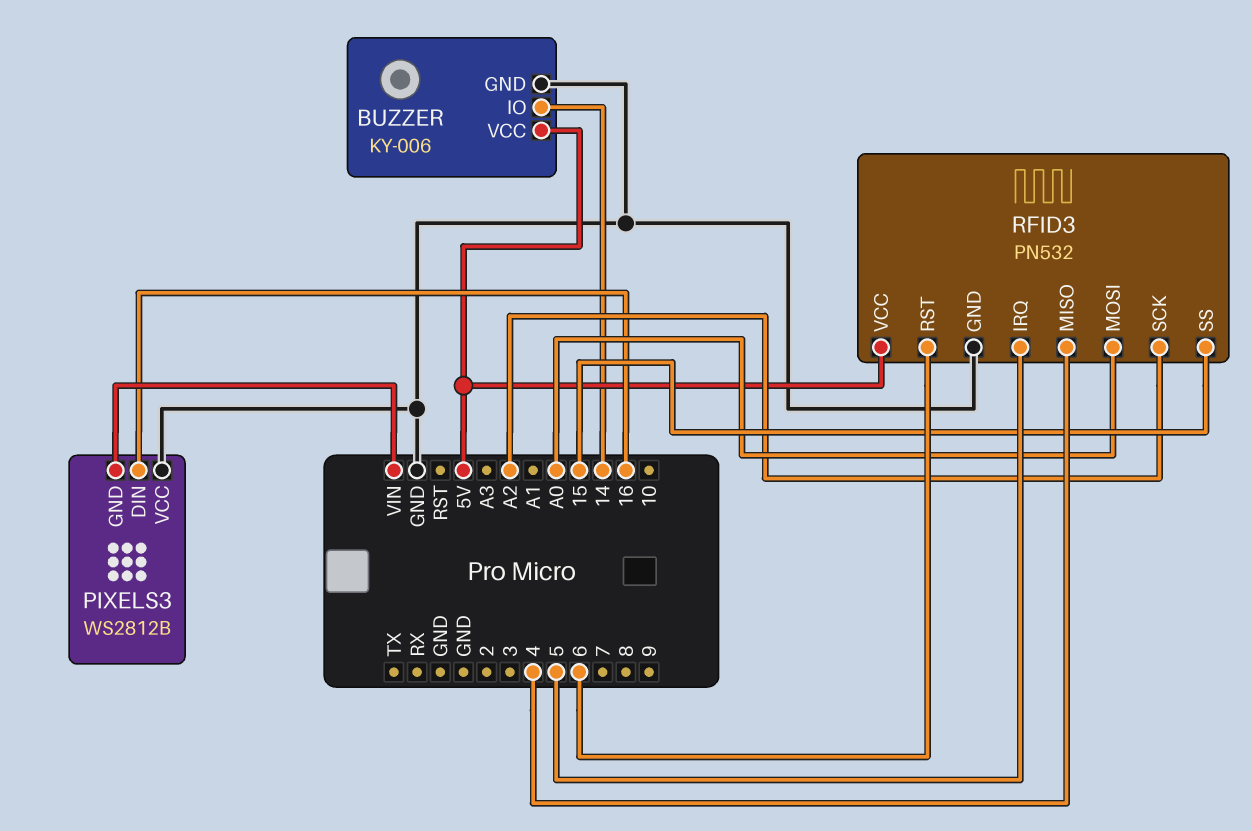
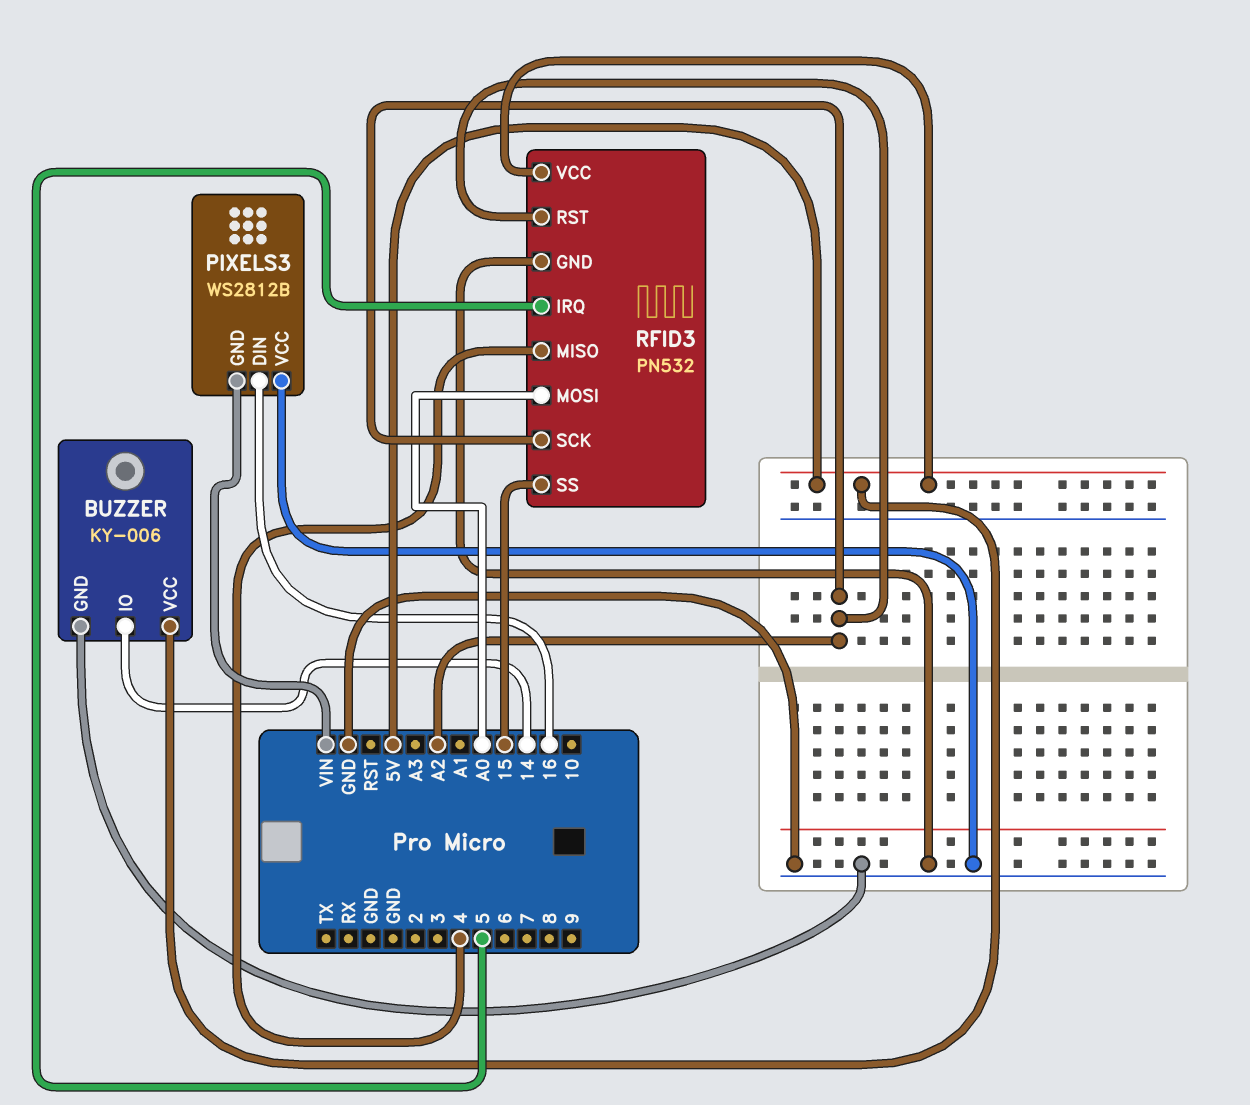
RFID3 pin RST: 6 -> A2

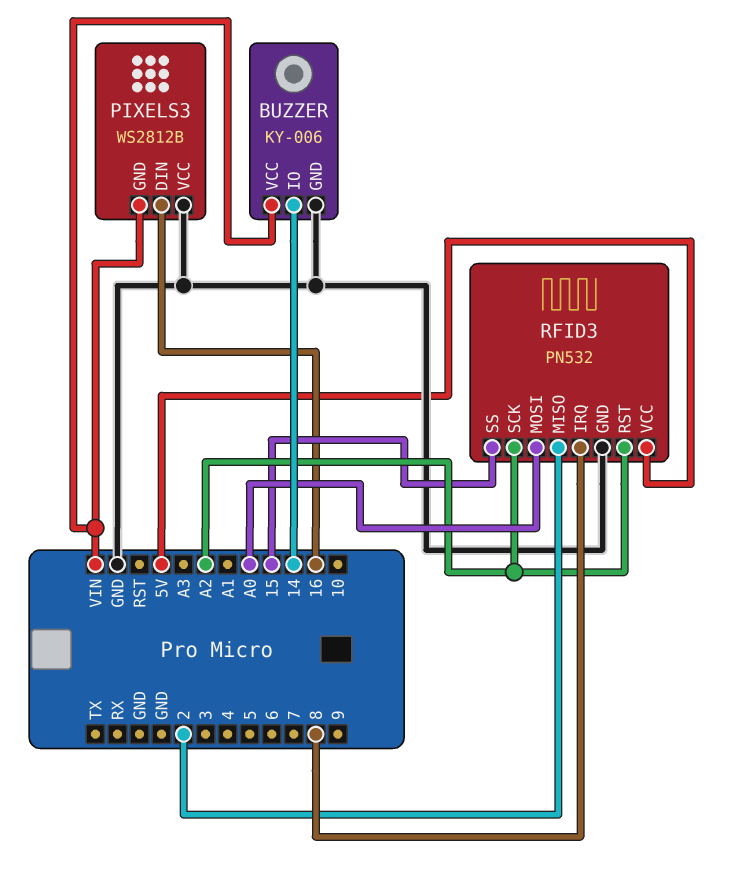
BUZZER pin VCC: 5V -> VIN
RFID3 pin IRQ: 5 -> 8
RFID3 pin MISO: 4 -> 2

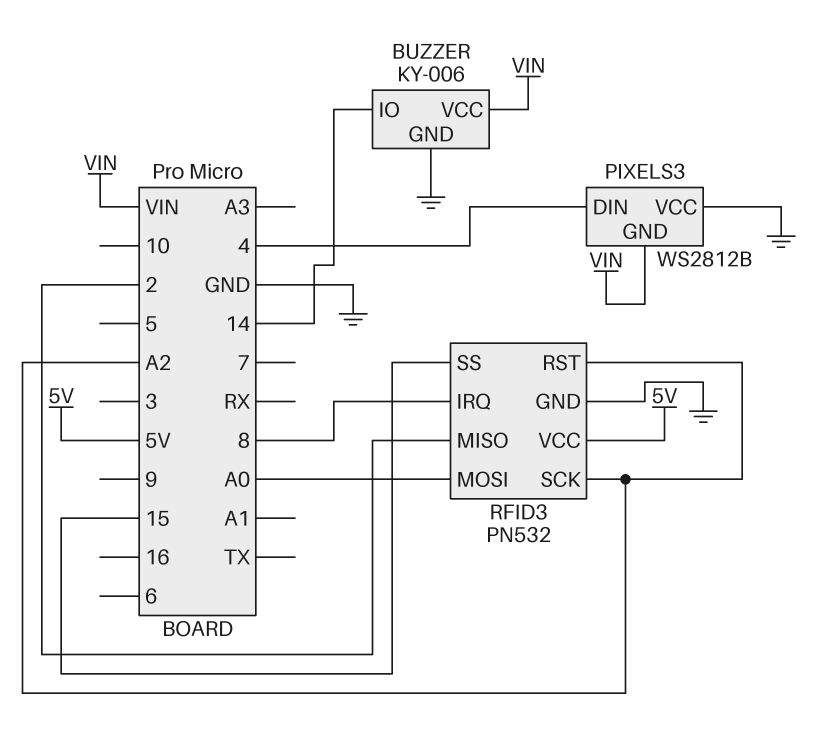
PIXELS3 pin DIN: 16 -> 4

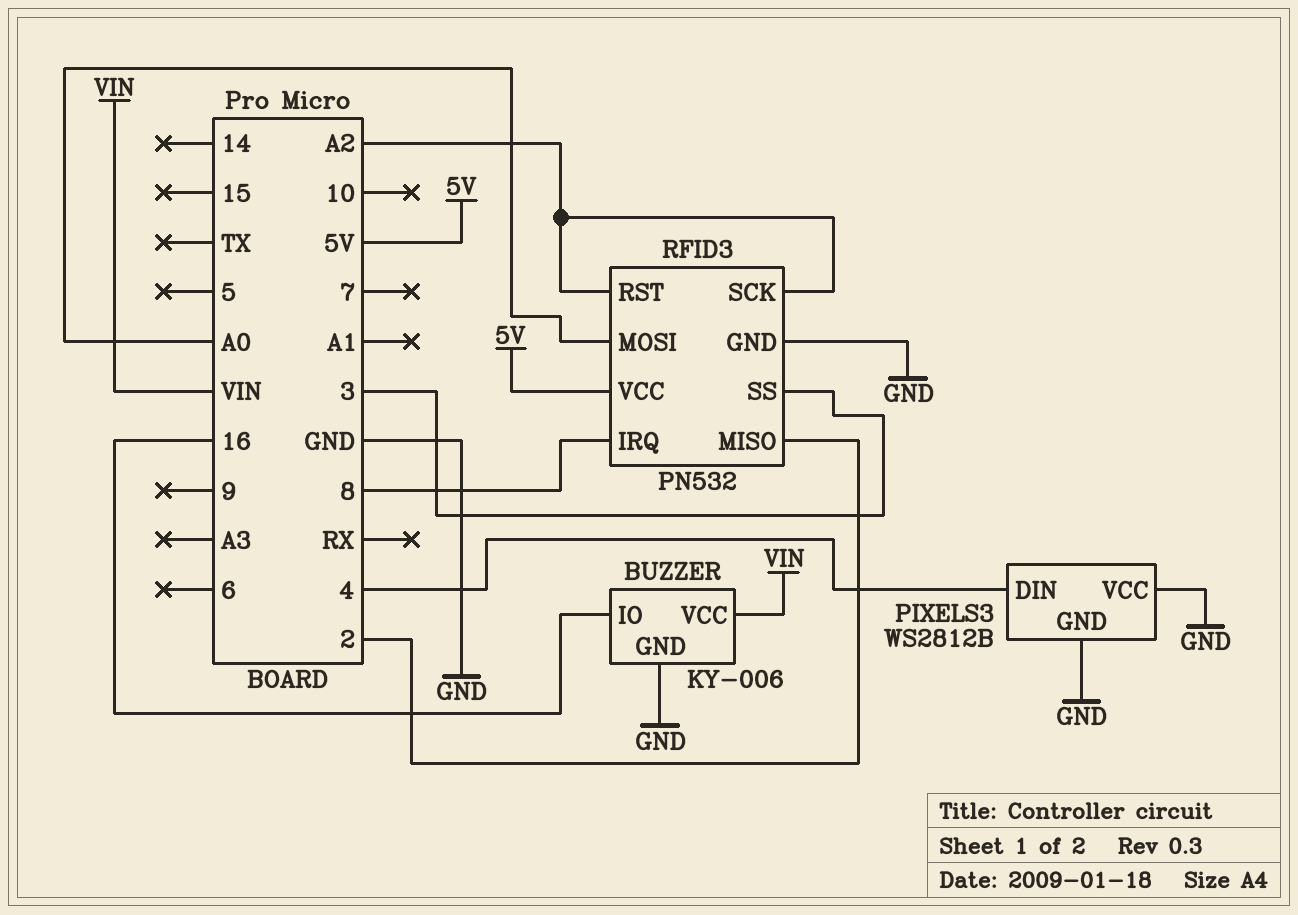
BUZZER pin IO: 14 -> 16
PIXELS3 pin GND: VIN -> GND
RFID3 pin SS: 15 -> 3

